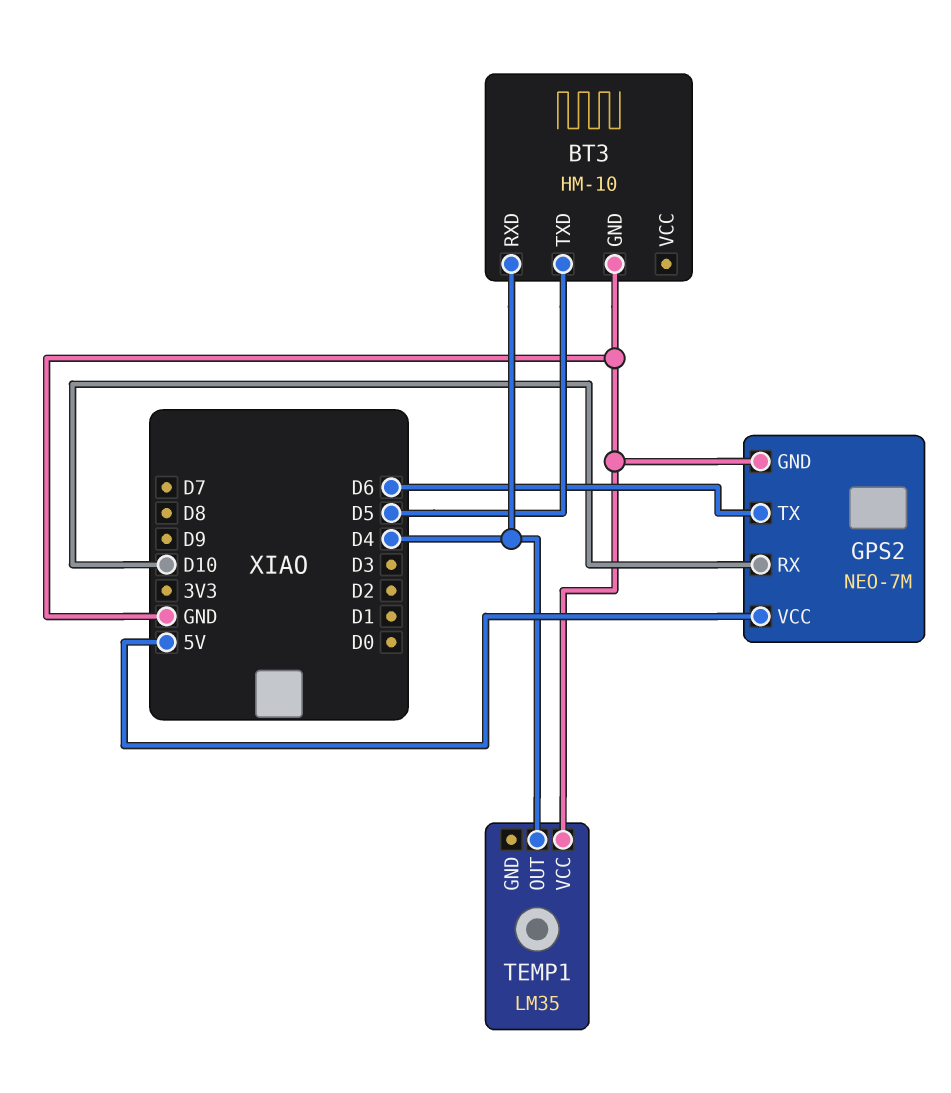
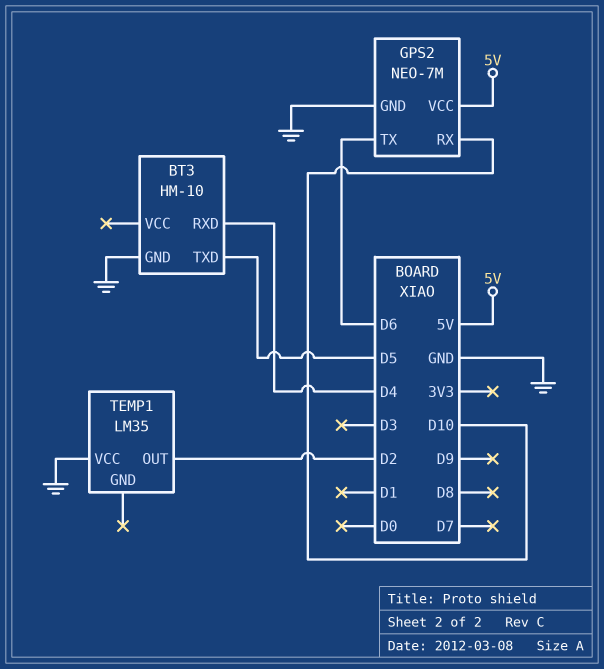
TEMP1 pin OUT: D4 -> D2

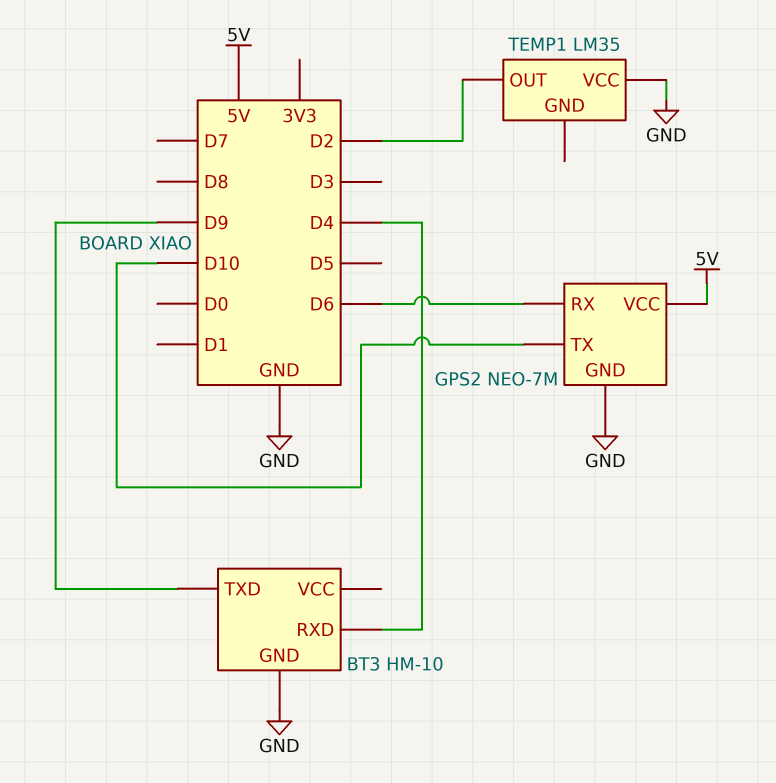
BT3 pin TXD: D5 -> D9
GPS2 pin RX: D10 -> D6
GPS2 pin TX: D6 -> D10

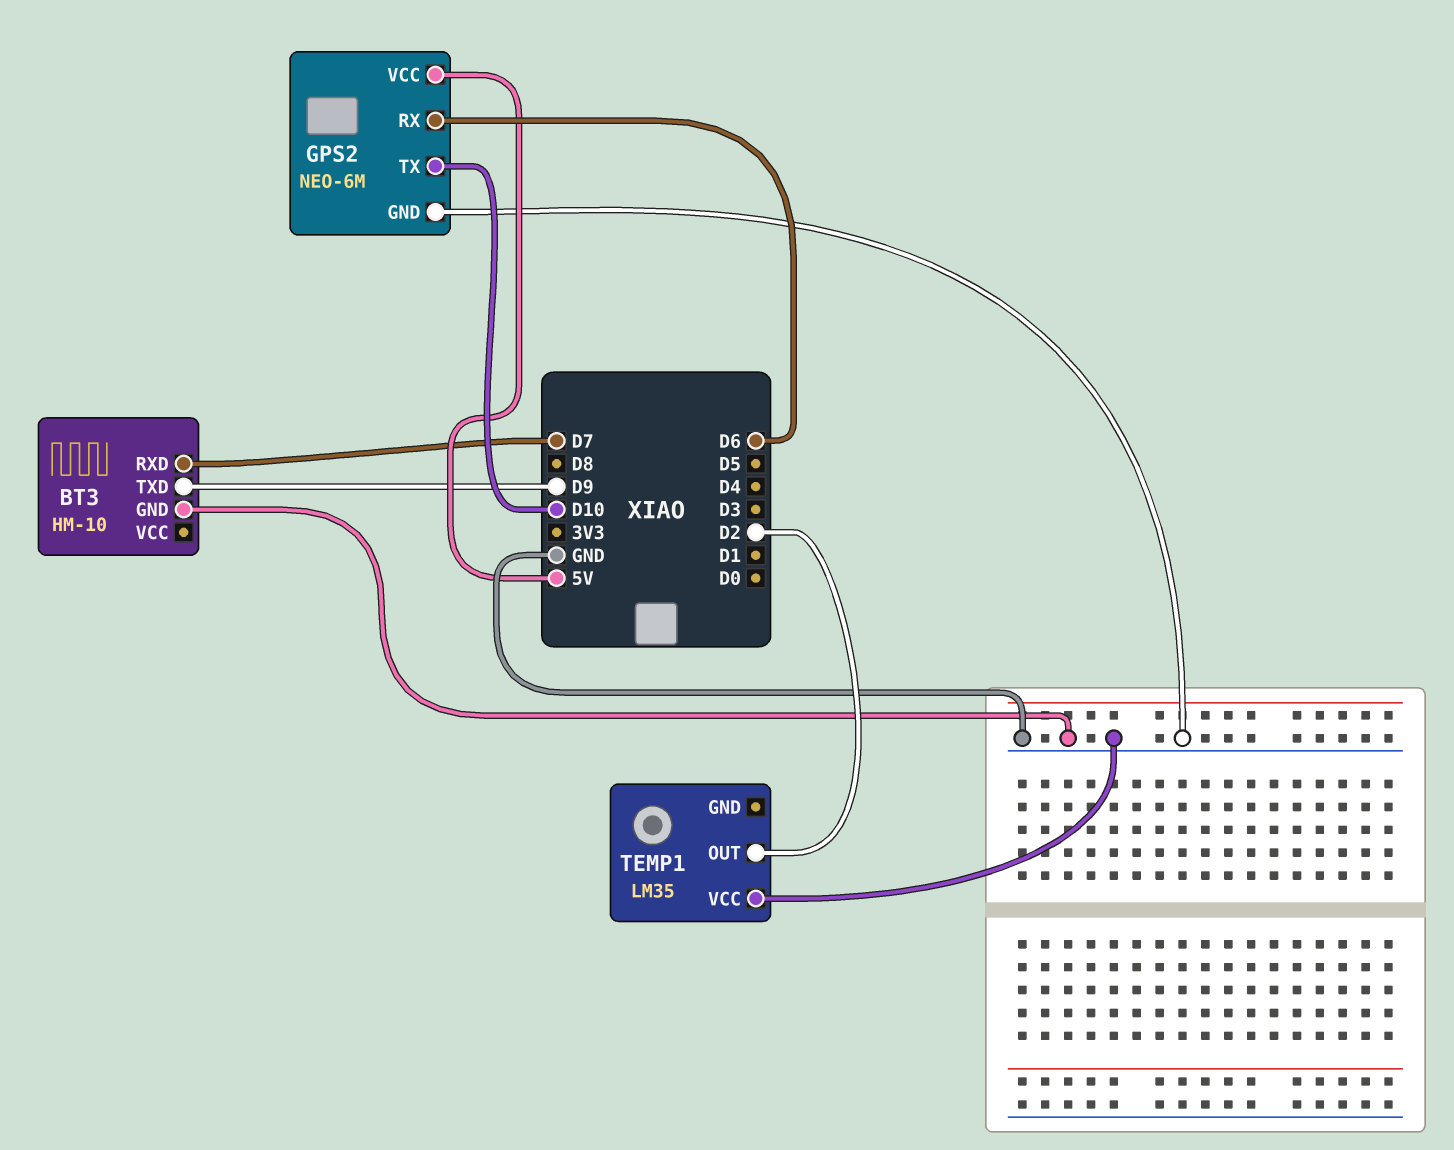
BT3 pin RXD: D4 -> D7
GPS2: NEO-7M -> NEO-6M

